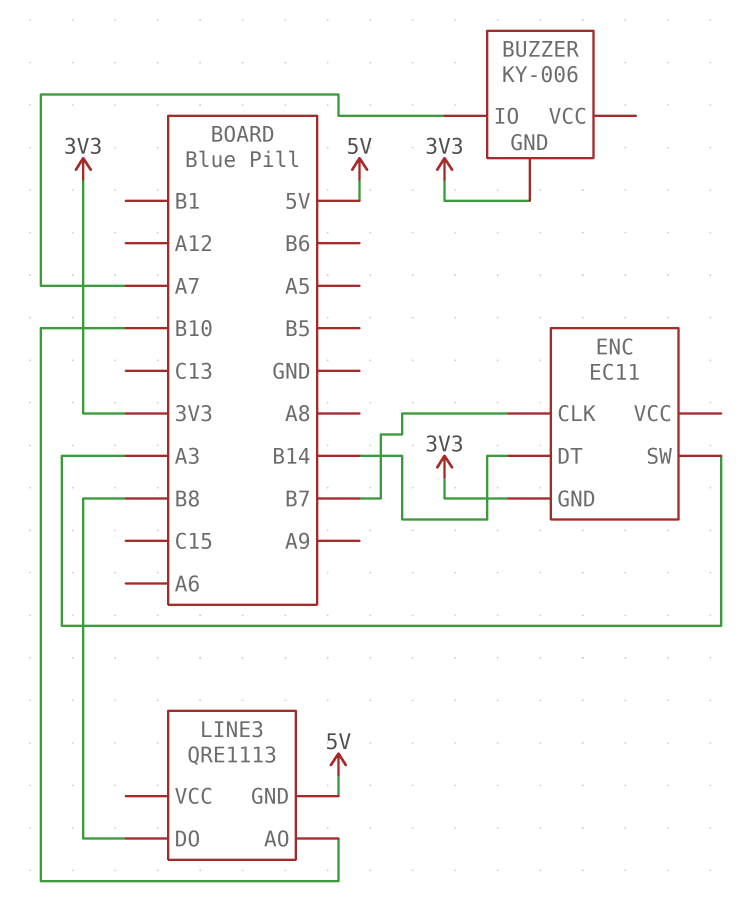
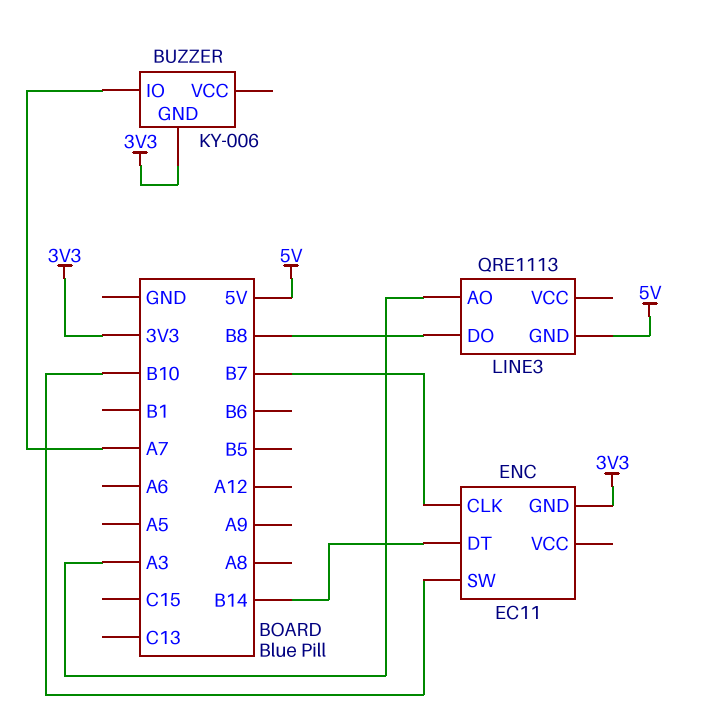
ENC pin SW: A3 -> B10
LINE3 pin AO: B10 -> A3

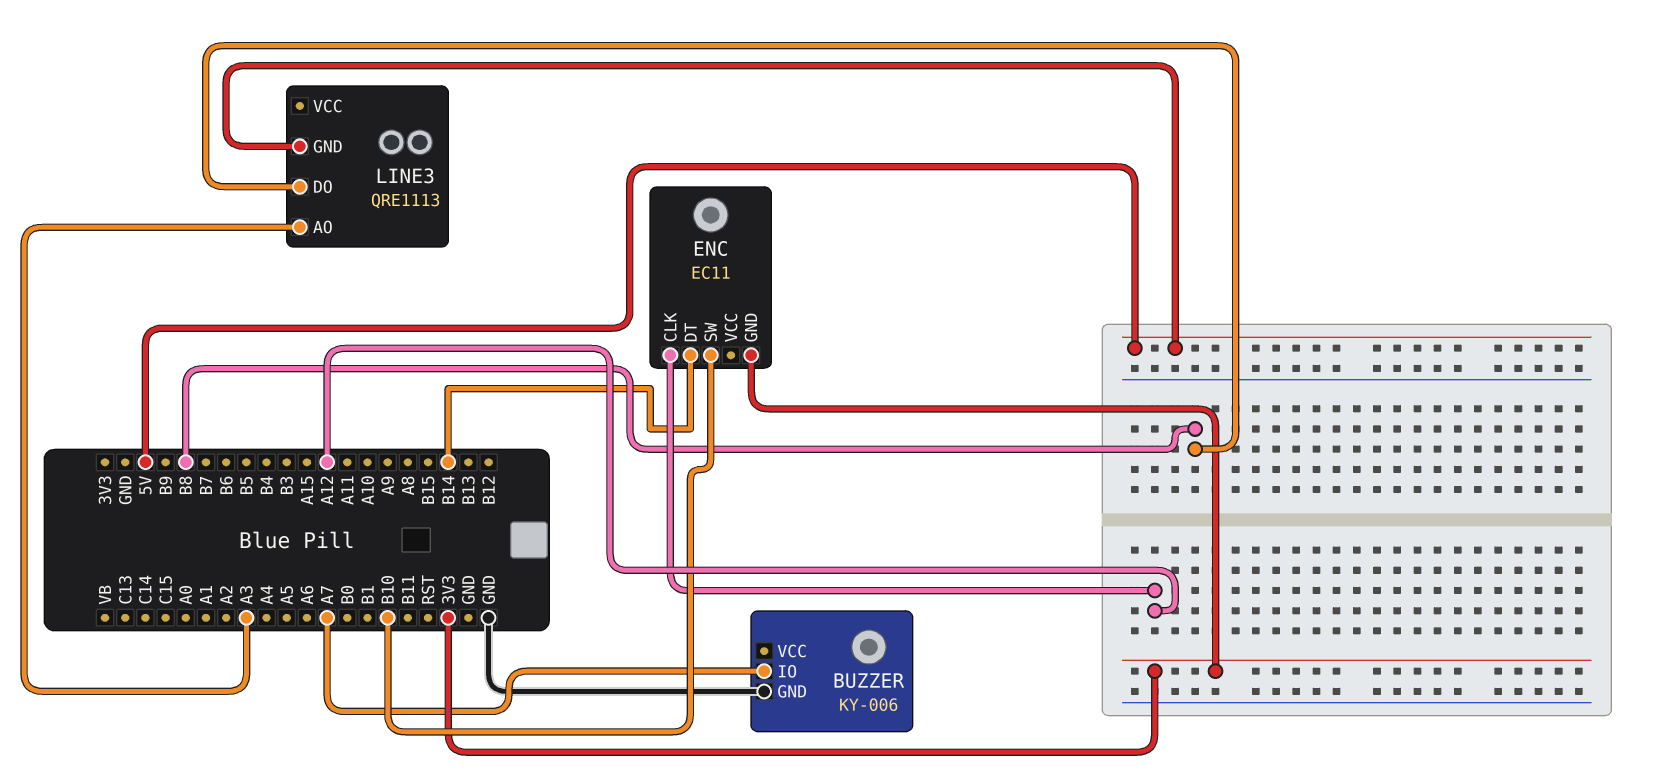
BUZZER pin GND: 3V3 -> GND
ENC pin CLK: B7 -> A12

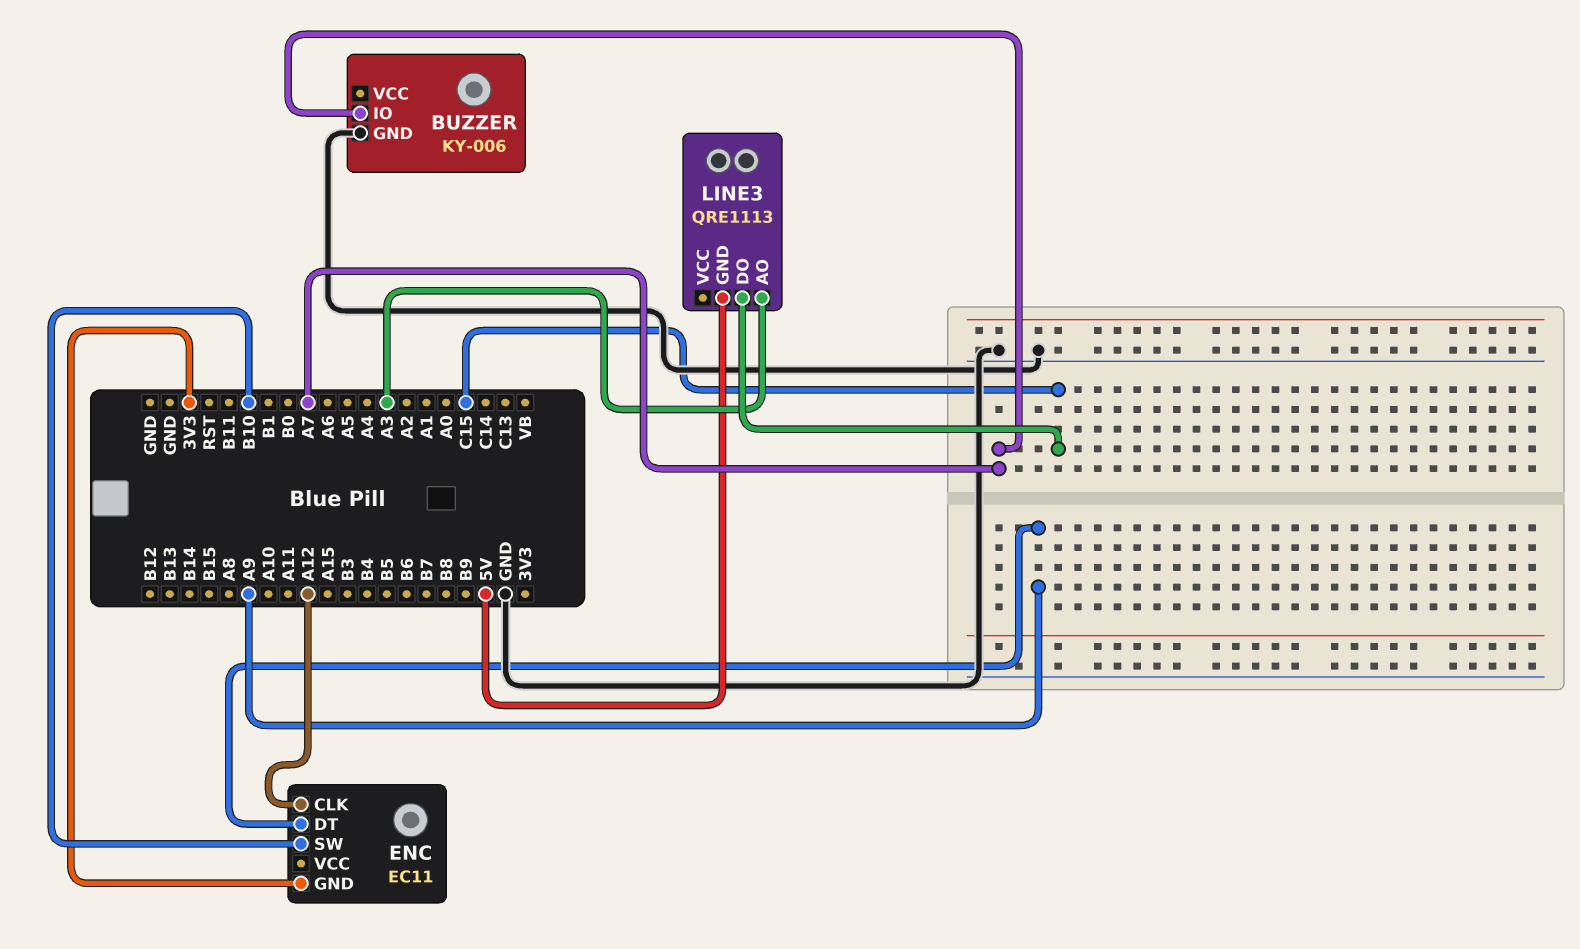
ENC pin DT: B14 -> A9
LINE3 pin DO: B8 -> C15

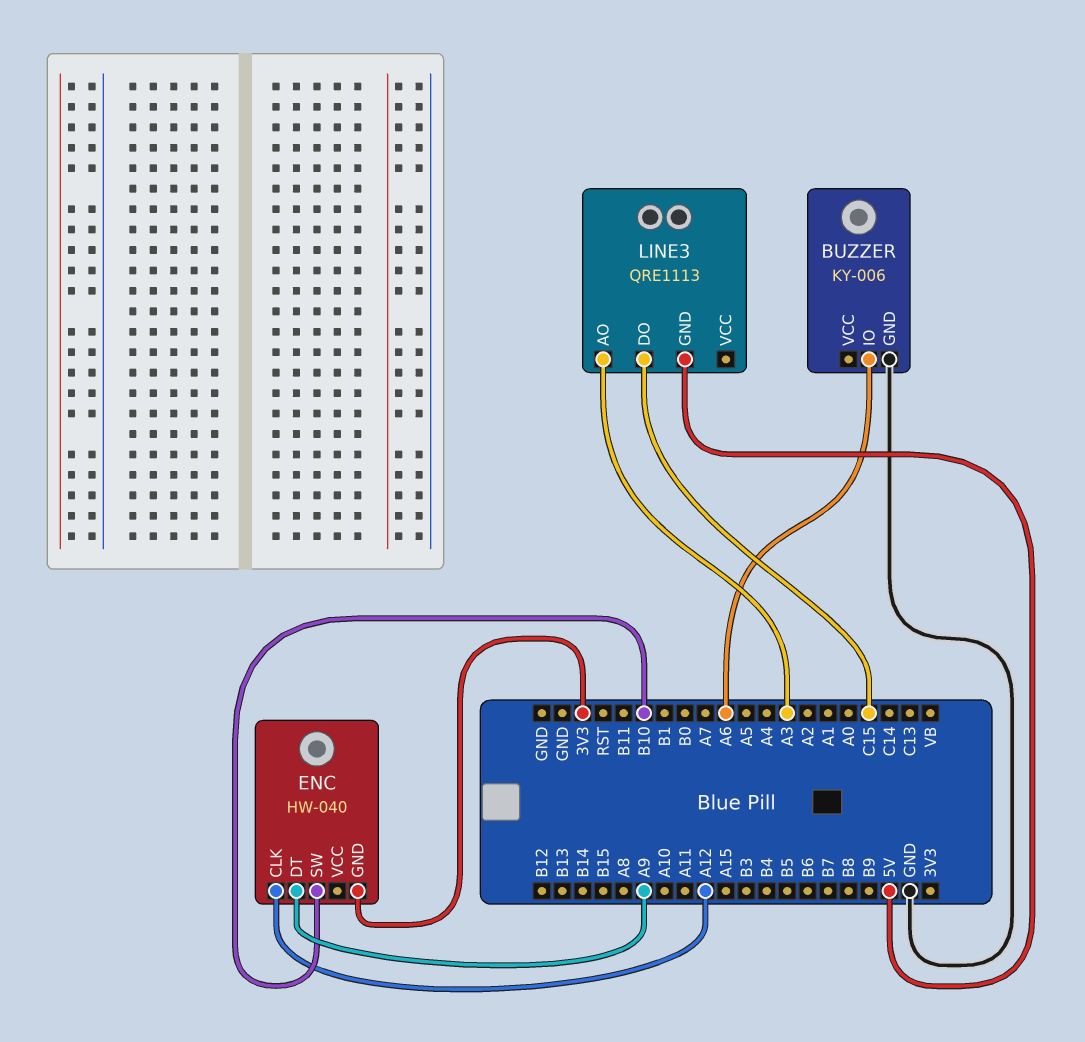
BUZZER pin IO: A7 -> A6
ENC: EC11 -> HW-040

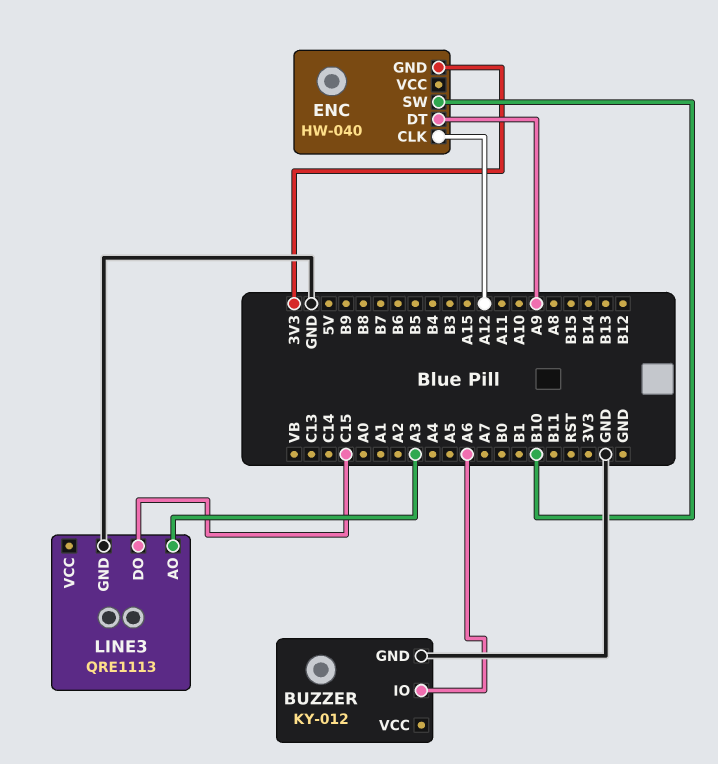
BUZZER: KY-006 -> KY-012
LINE3 pin GND: 5V -> GND

